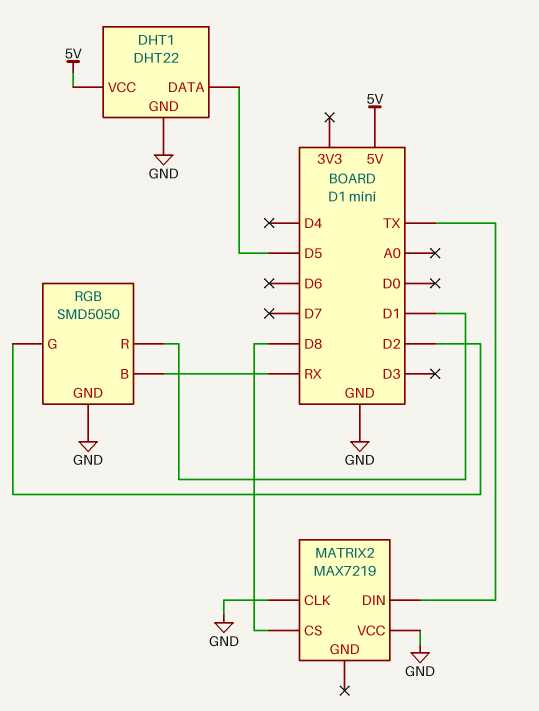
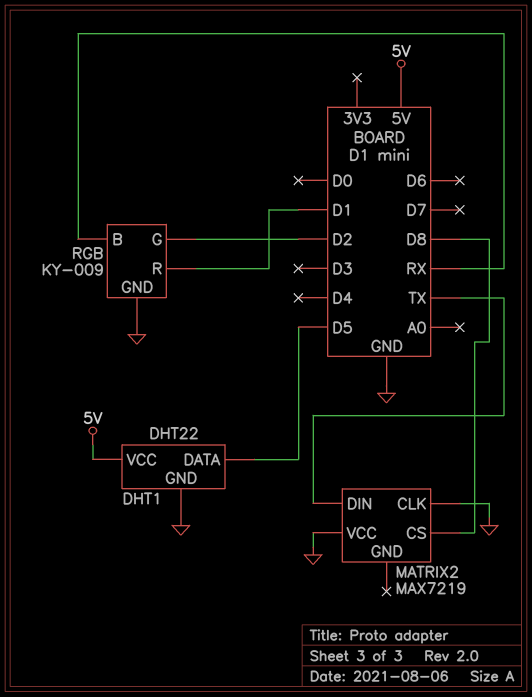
RGB: SMD5050 -> KY-009

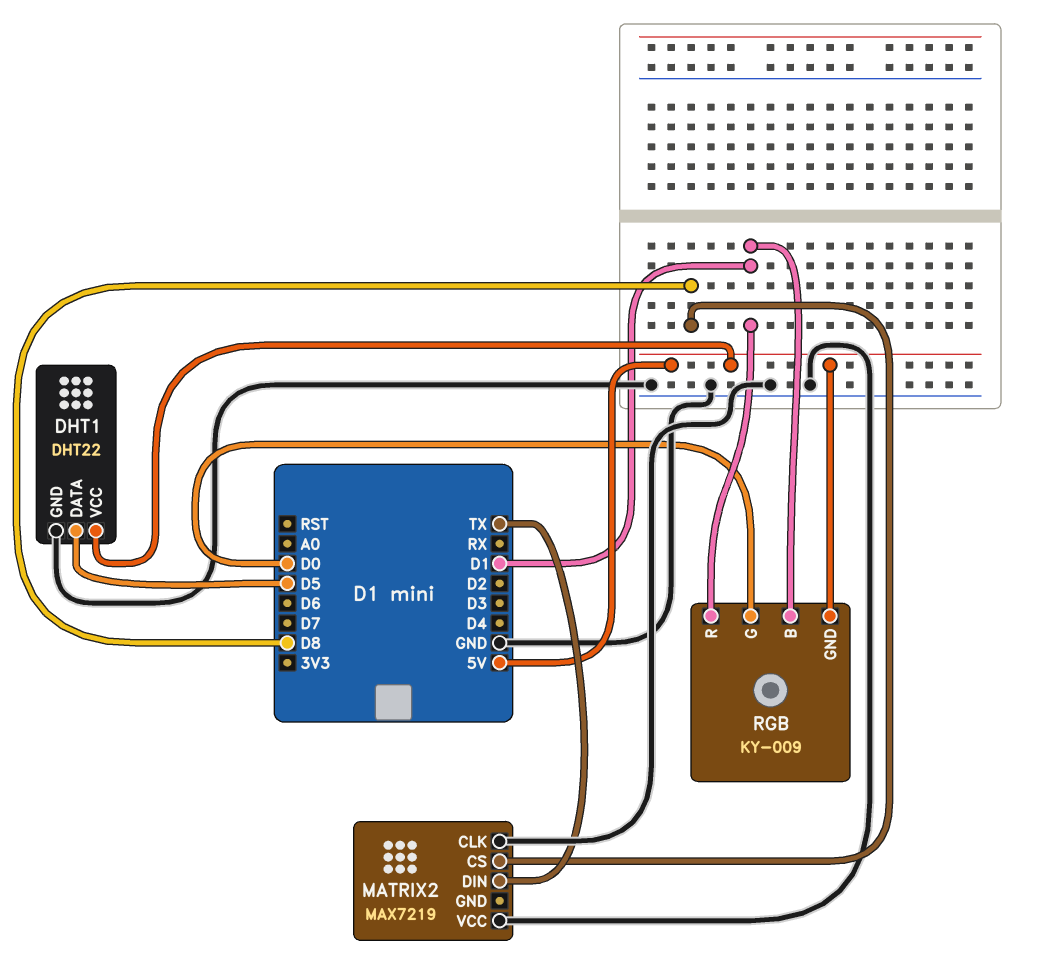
RGB pin B: RX -> D1
RGB pin G: D2 -> D0
RGB pin GND: GND -> 5V

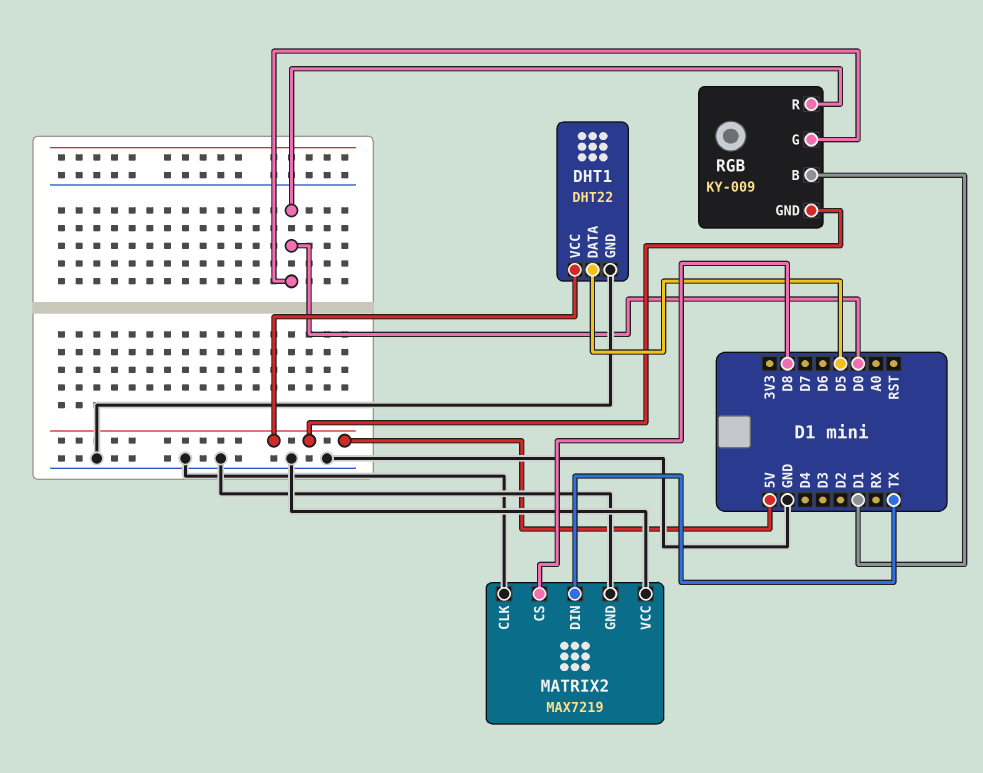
MATRIX2 pin GND: none -> GND
RGB pin R: D1 -> D0

